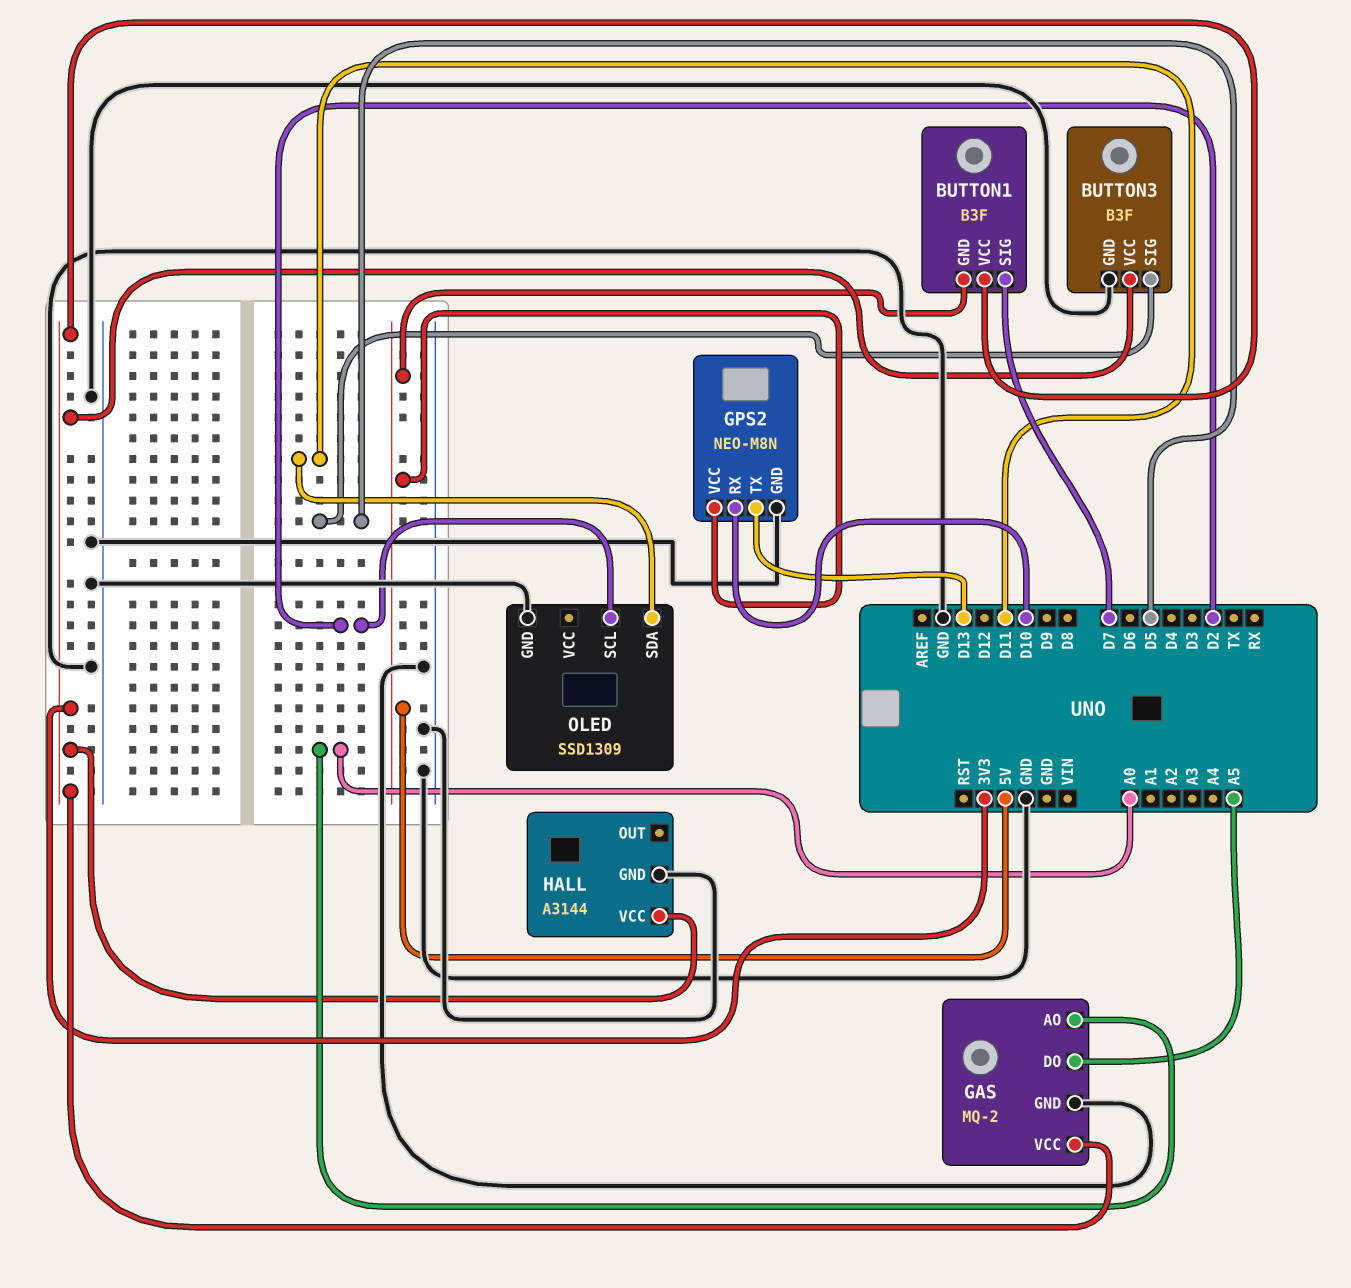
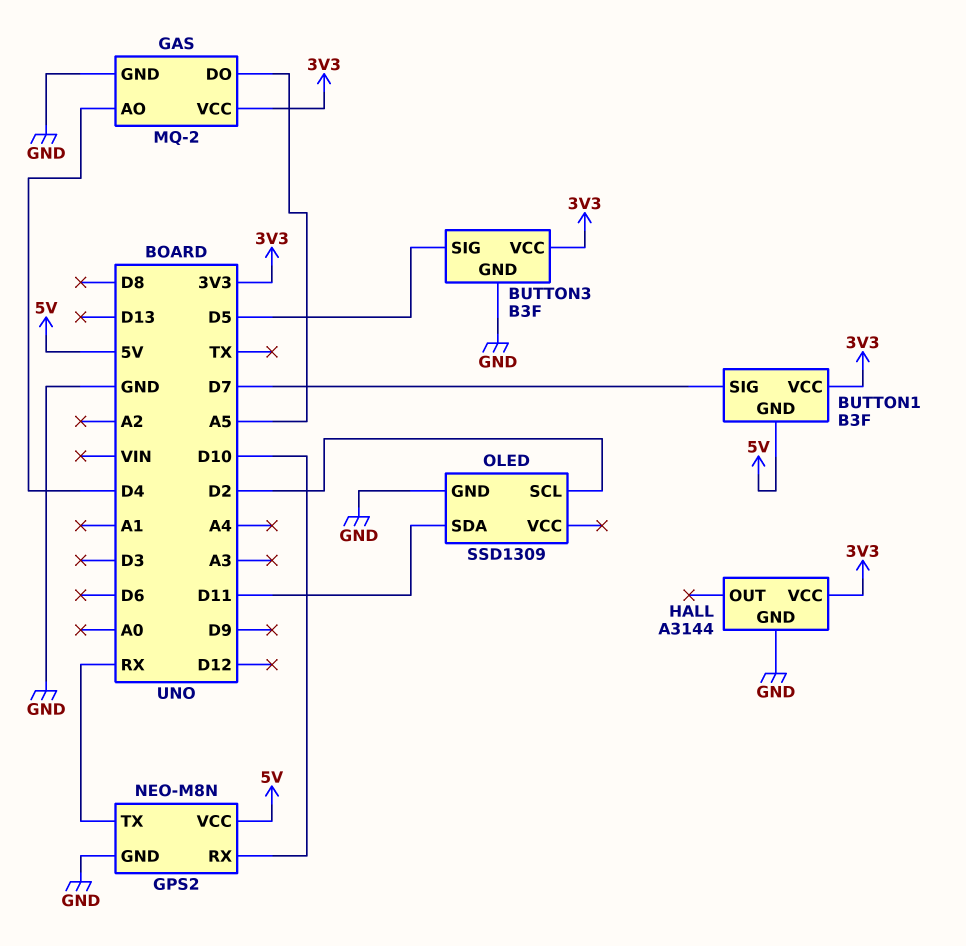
GAS pin AO: A0 -> D4
GPS2 pin TX: D13 -> RX

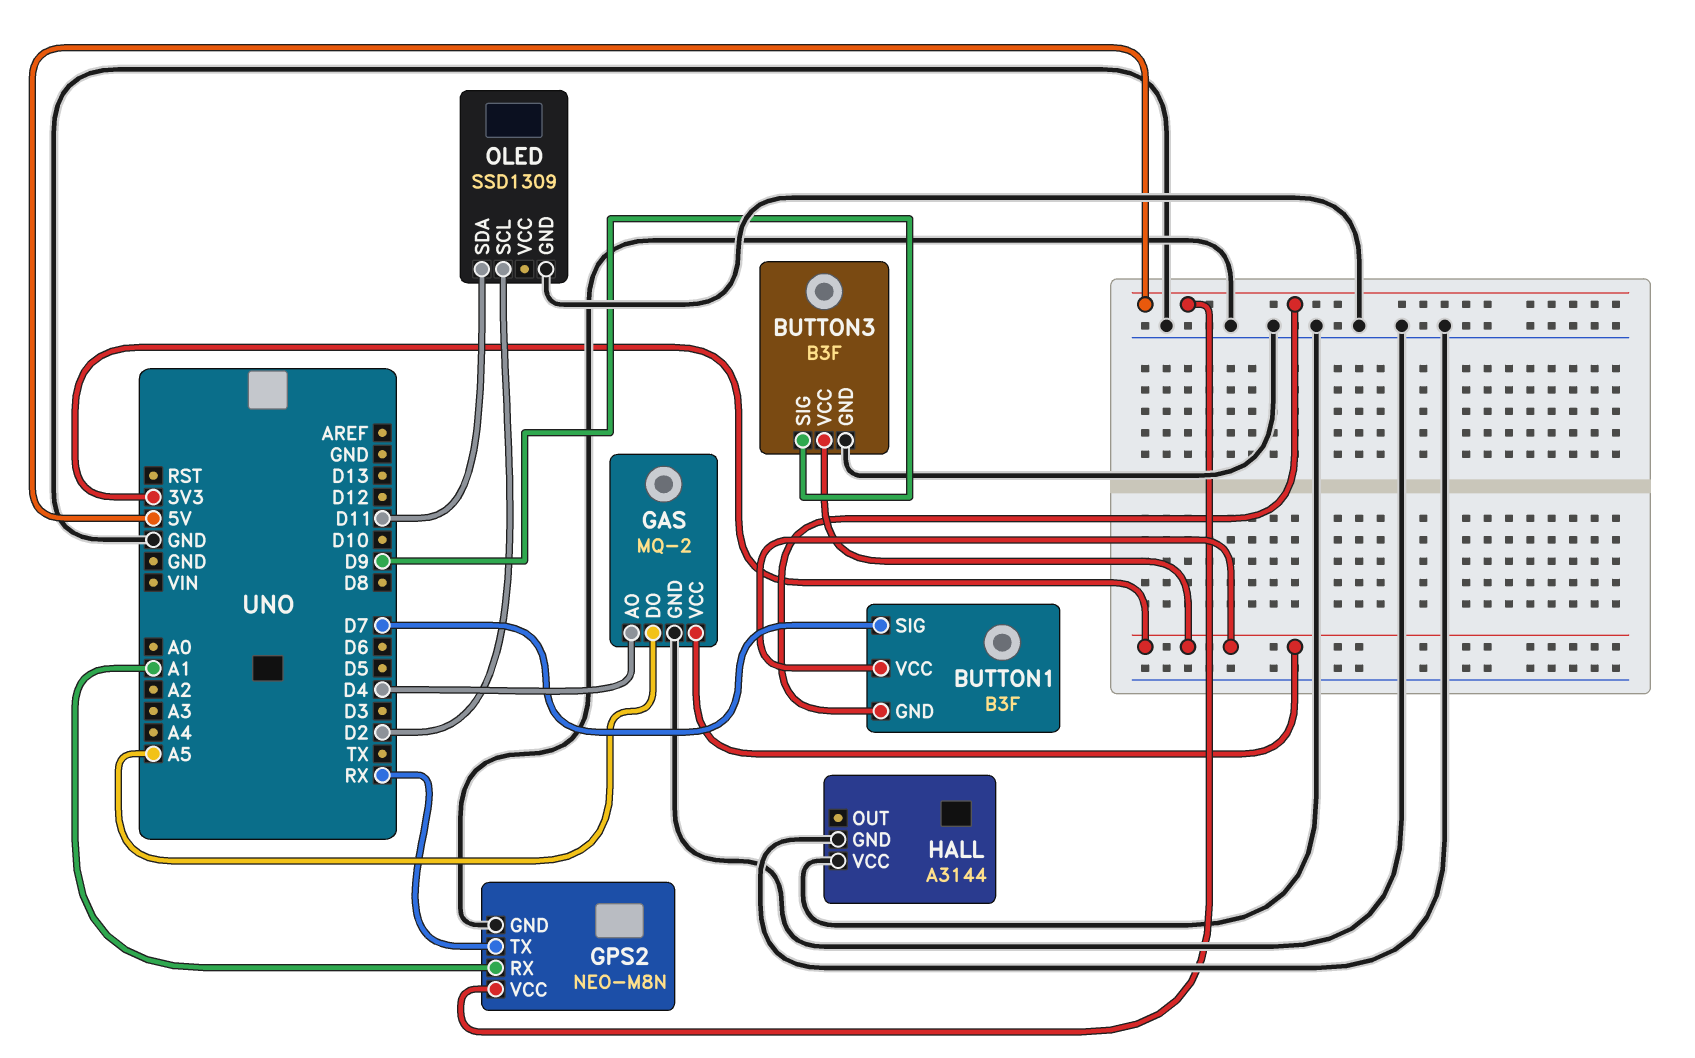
BUTTON3 pin SIG: D5 -> D9
GPS2 pin RX: D10 -> A1
HALL pin VCC: 3V3 -> GND

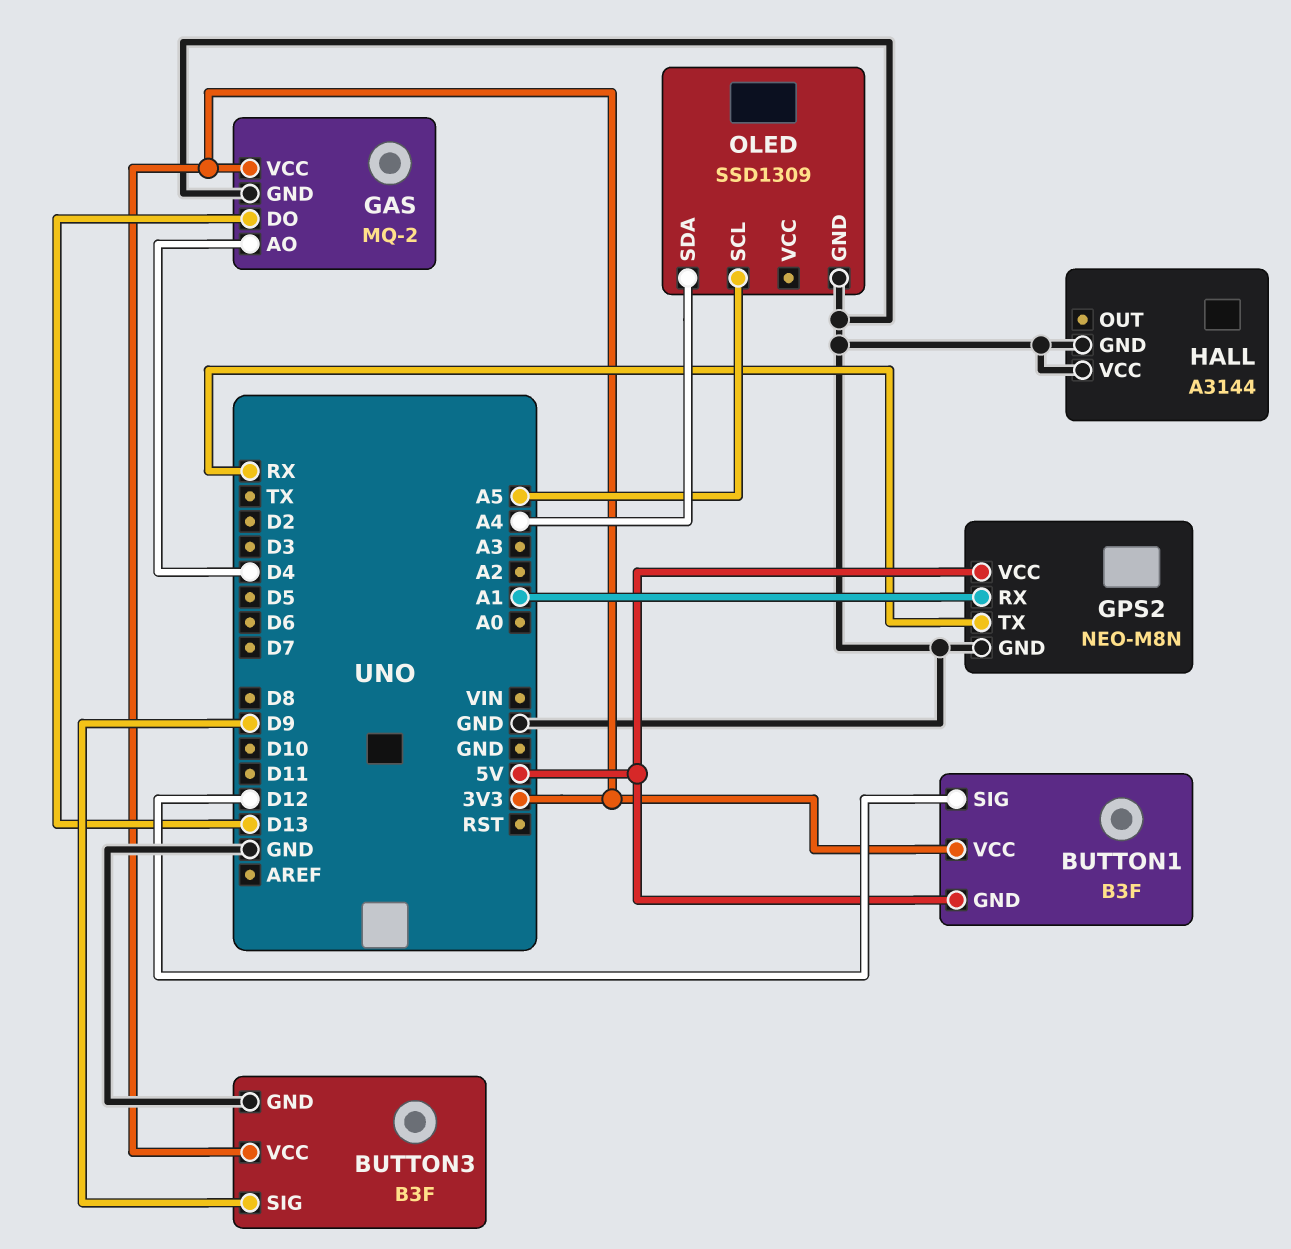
BUTTON1 pin SIG: D7 -> D12
GAS pin DO: A5 -> D13
OLED pin SCL: D2 -> A5
OLED pin SDA: D11 -> A4

